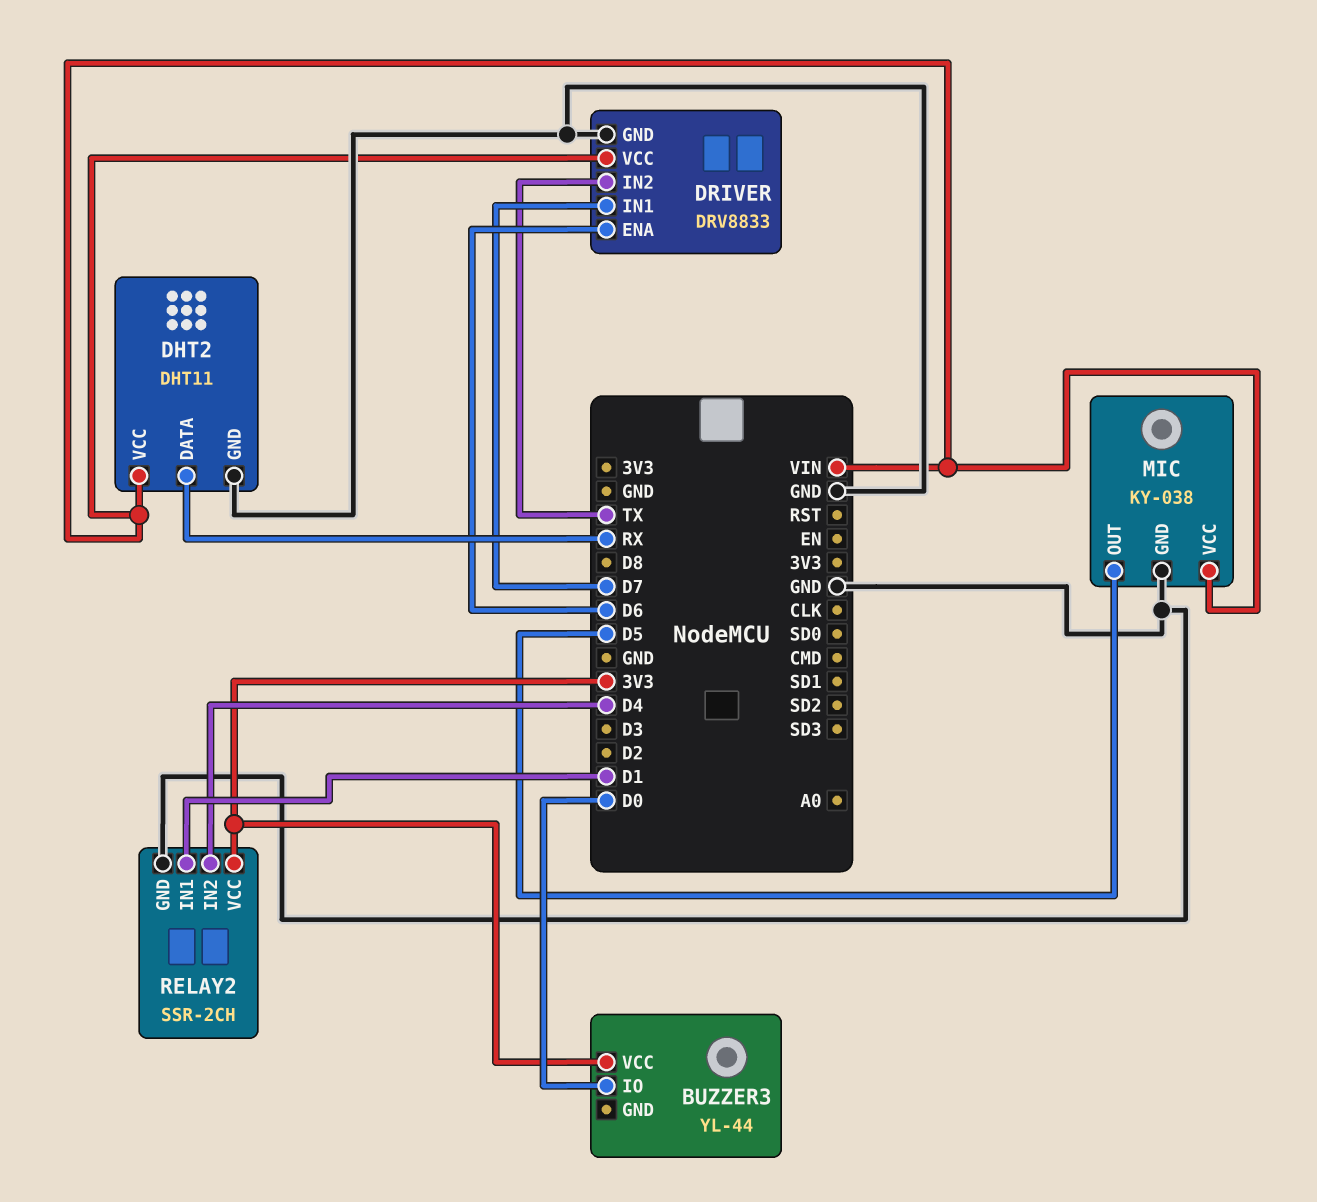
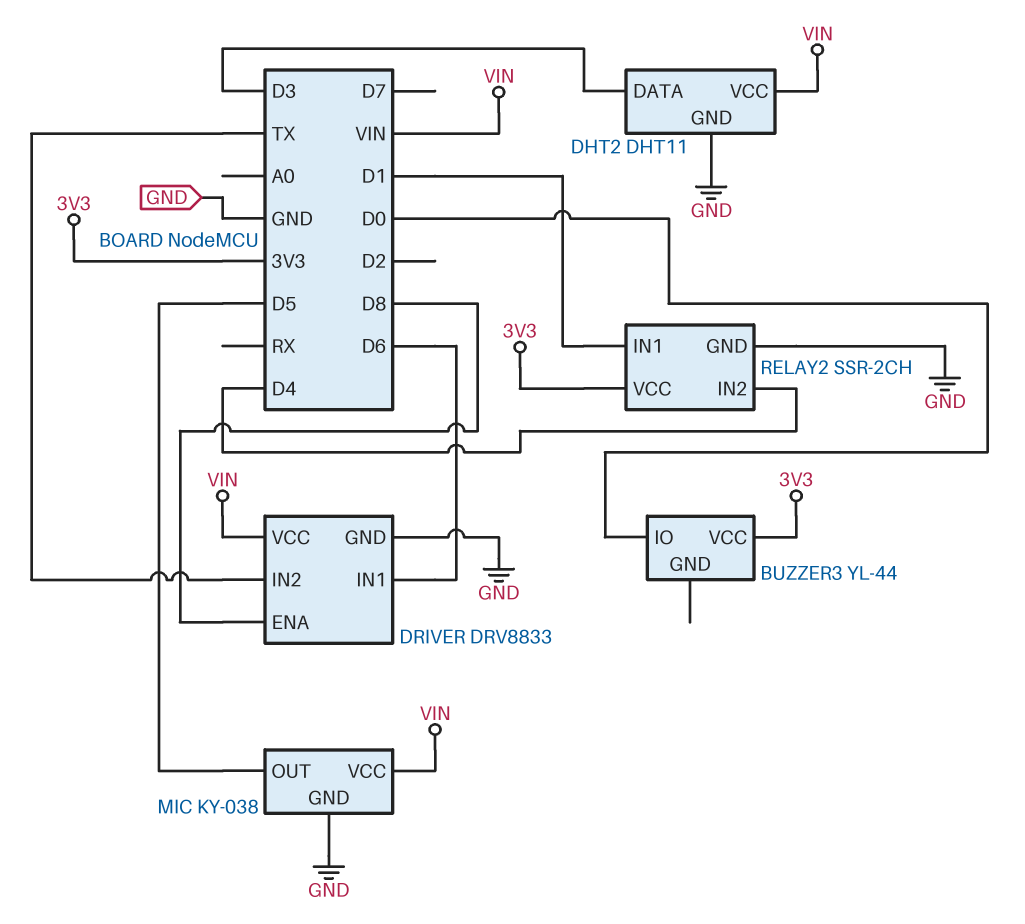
DHT2 pin DATA: RX -> D3
DRIVER pin ENA: D6 -> D8
DRIVER pin IN1: D7 -> D6

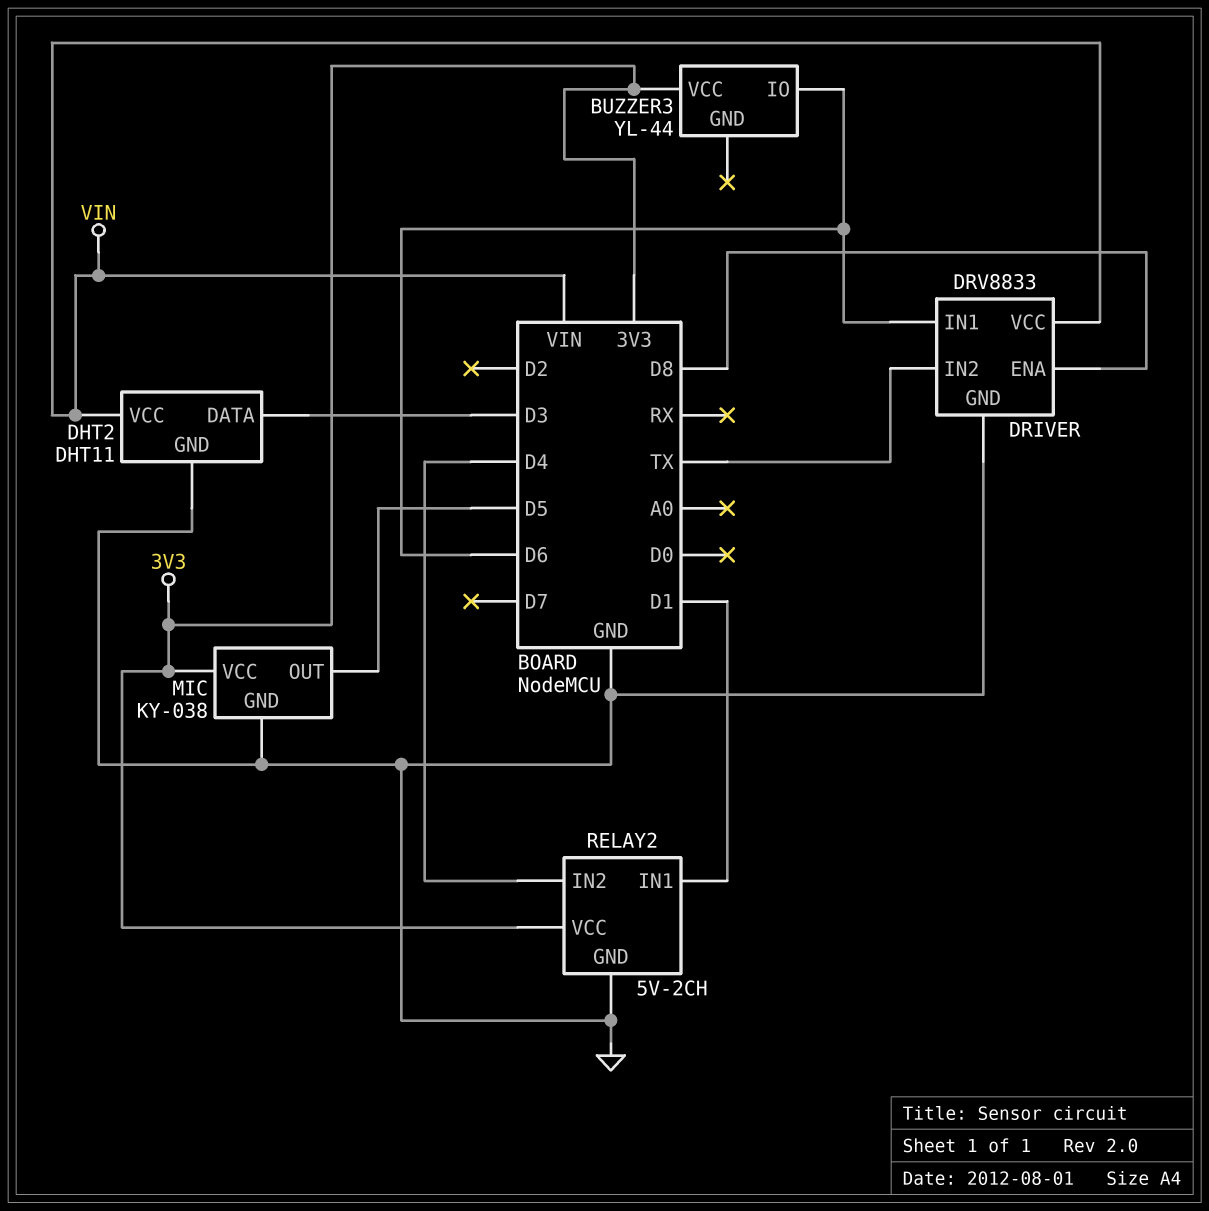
BUZZER3 pin IO: D0 -> D6
MIC pin VCC: VIN -> 3V3
RELAY2: SSR-2CH -> 5V-2CH

